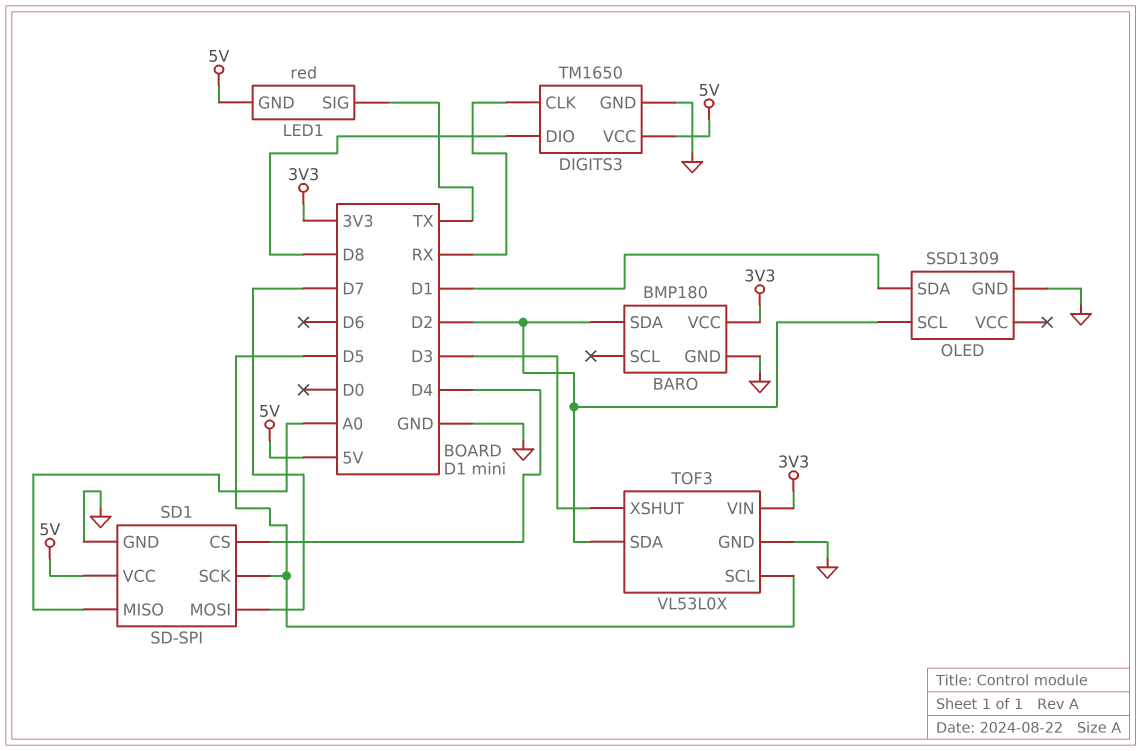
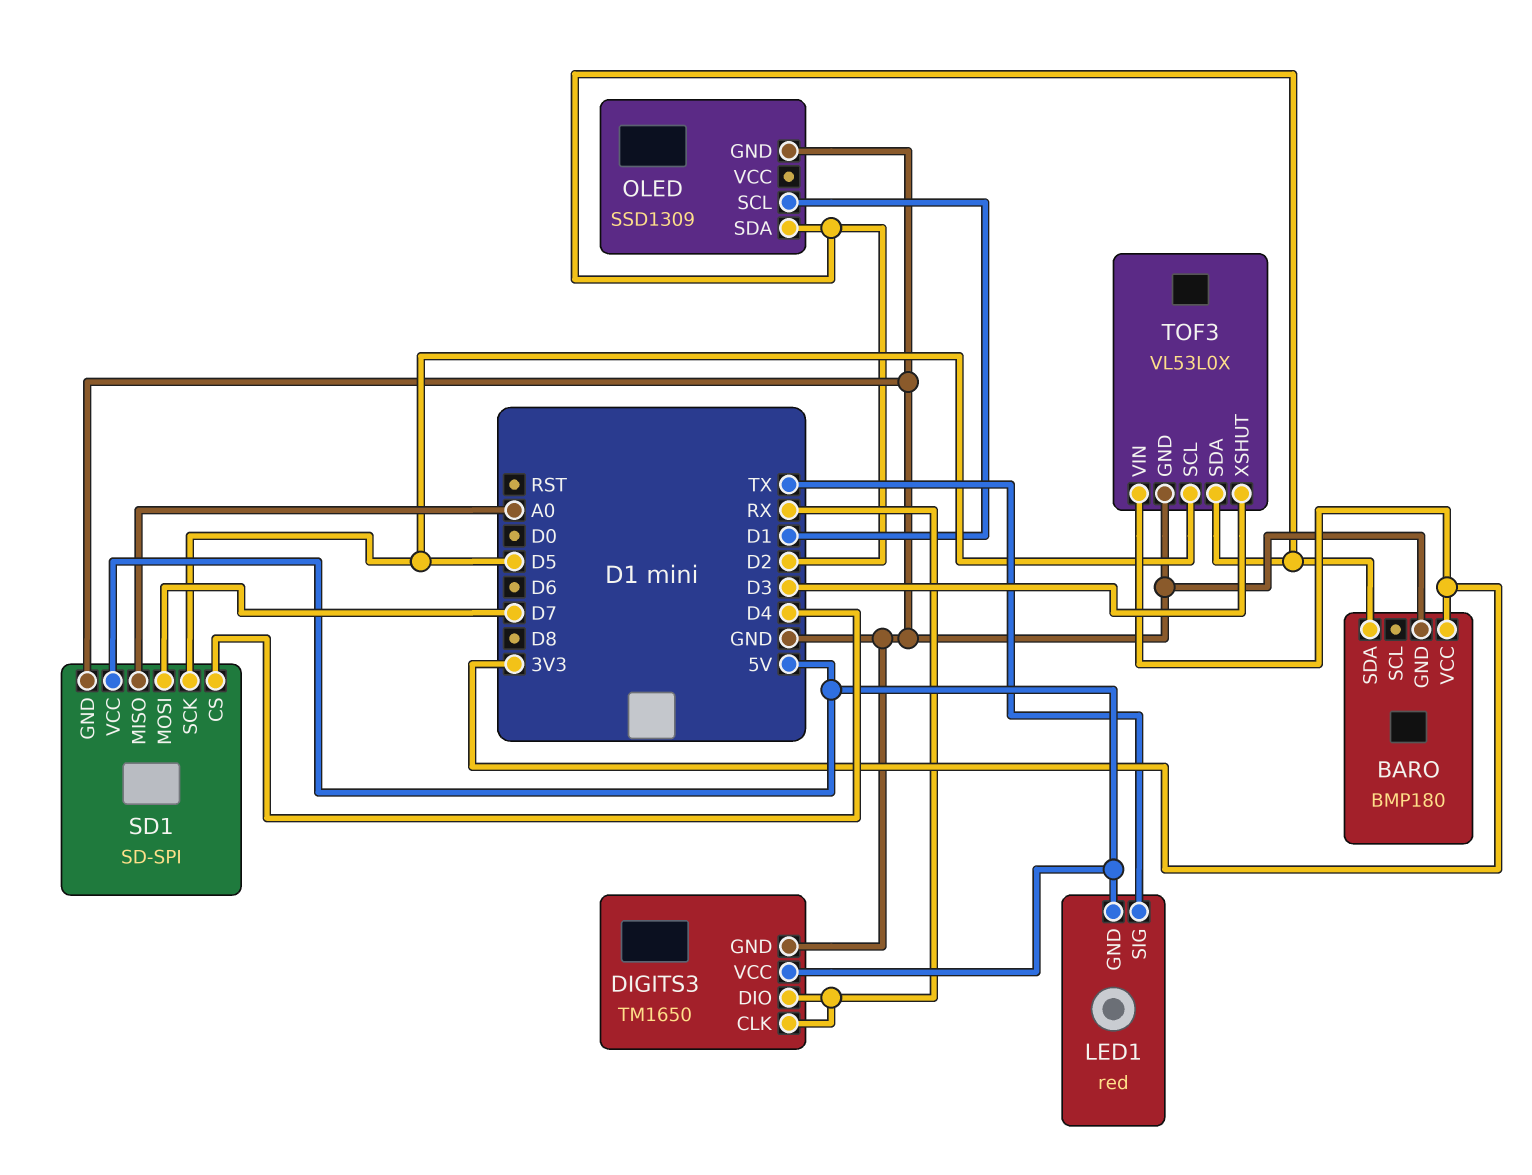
DIGITS3 pin DIO: D8 -> RX
OLED pin SCL: D2 -> D1
OLED pin SDA: D1 -> D2

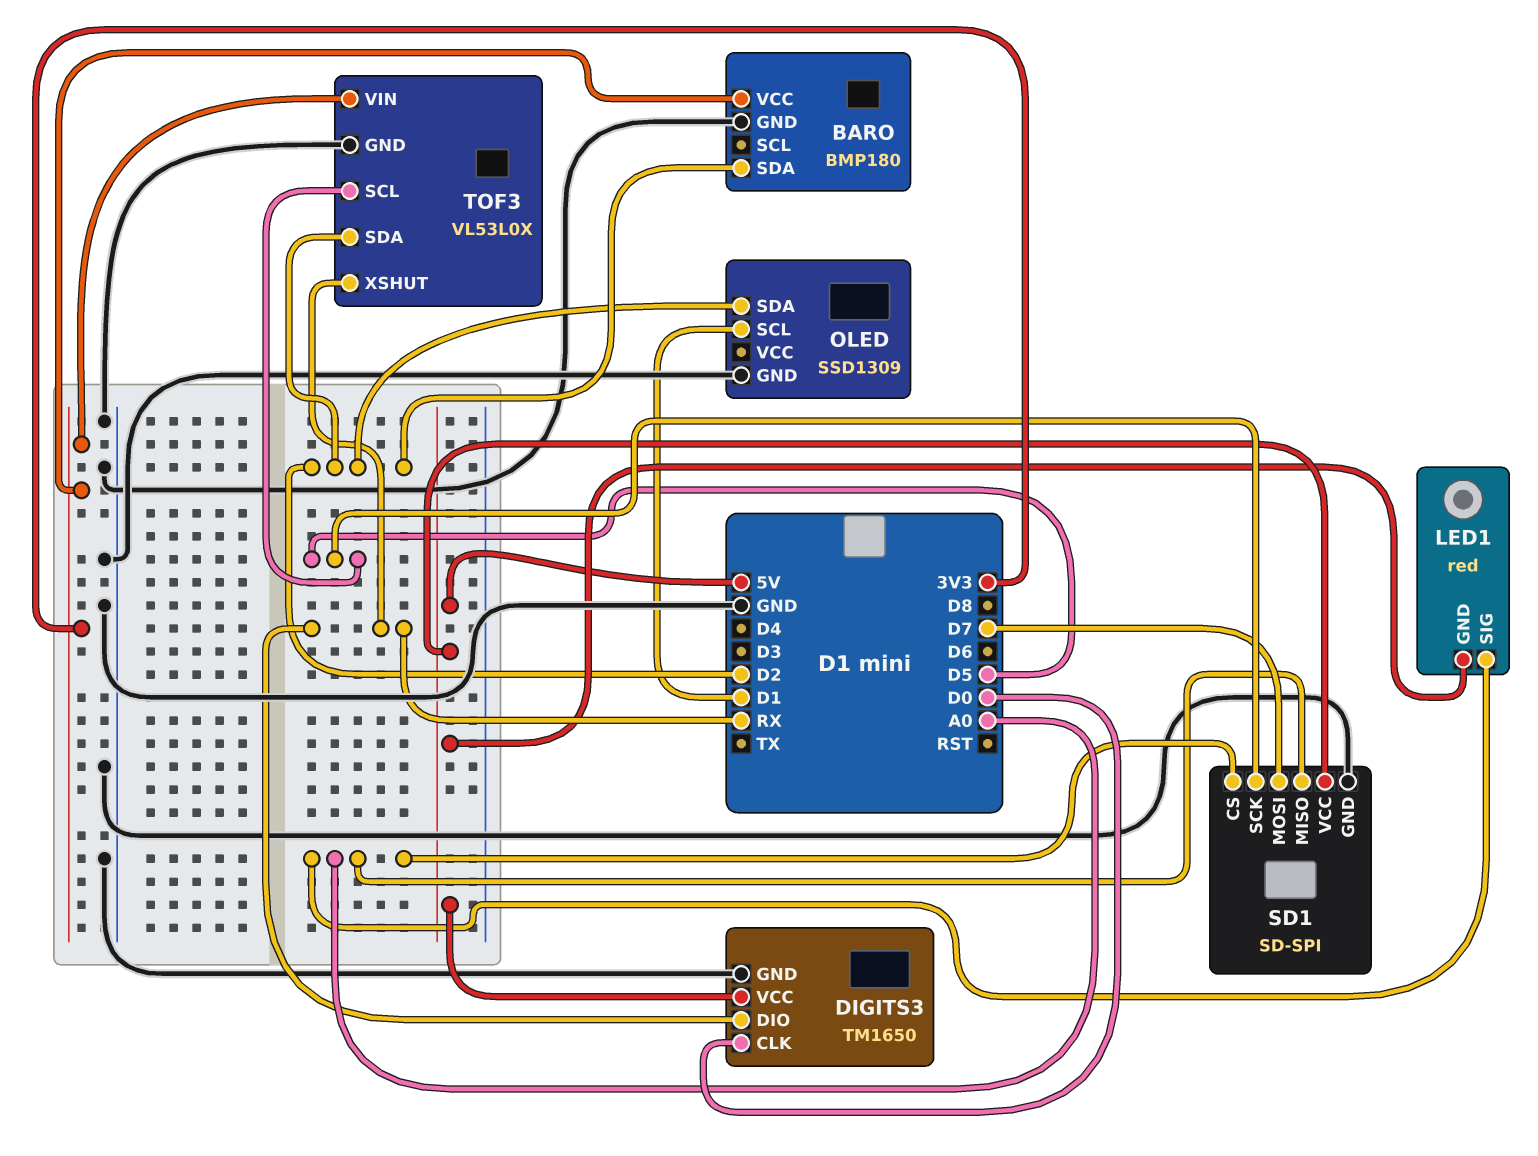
DIGITS3 pin CLK: RX -> D0
LED1 pin SIG: TX -> A0
SD1 pin CS: D4 -> A0
TOF3 pin XSHUT: D3 -> RX

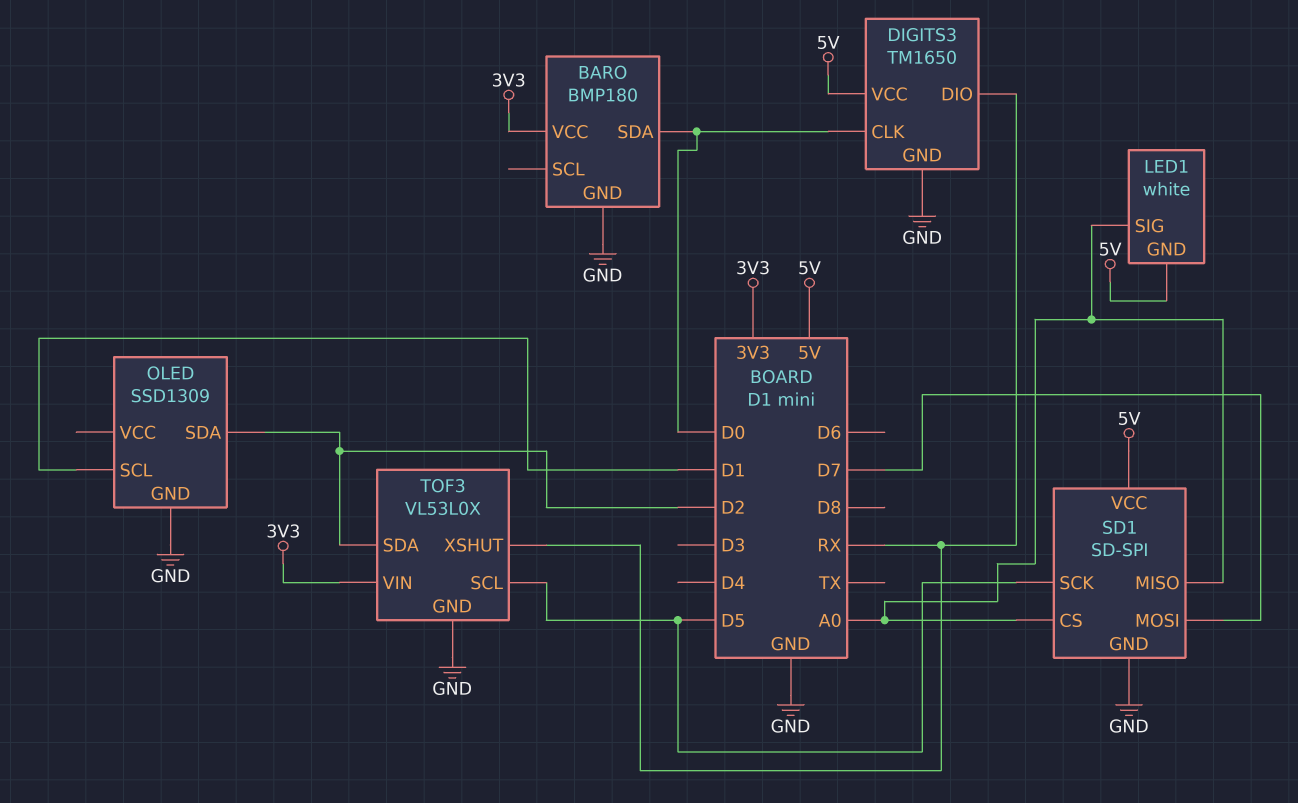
BARO pin SDA: D2 -> D0
LED1: red -> white

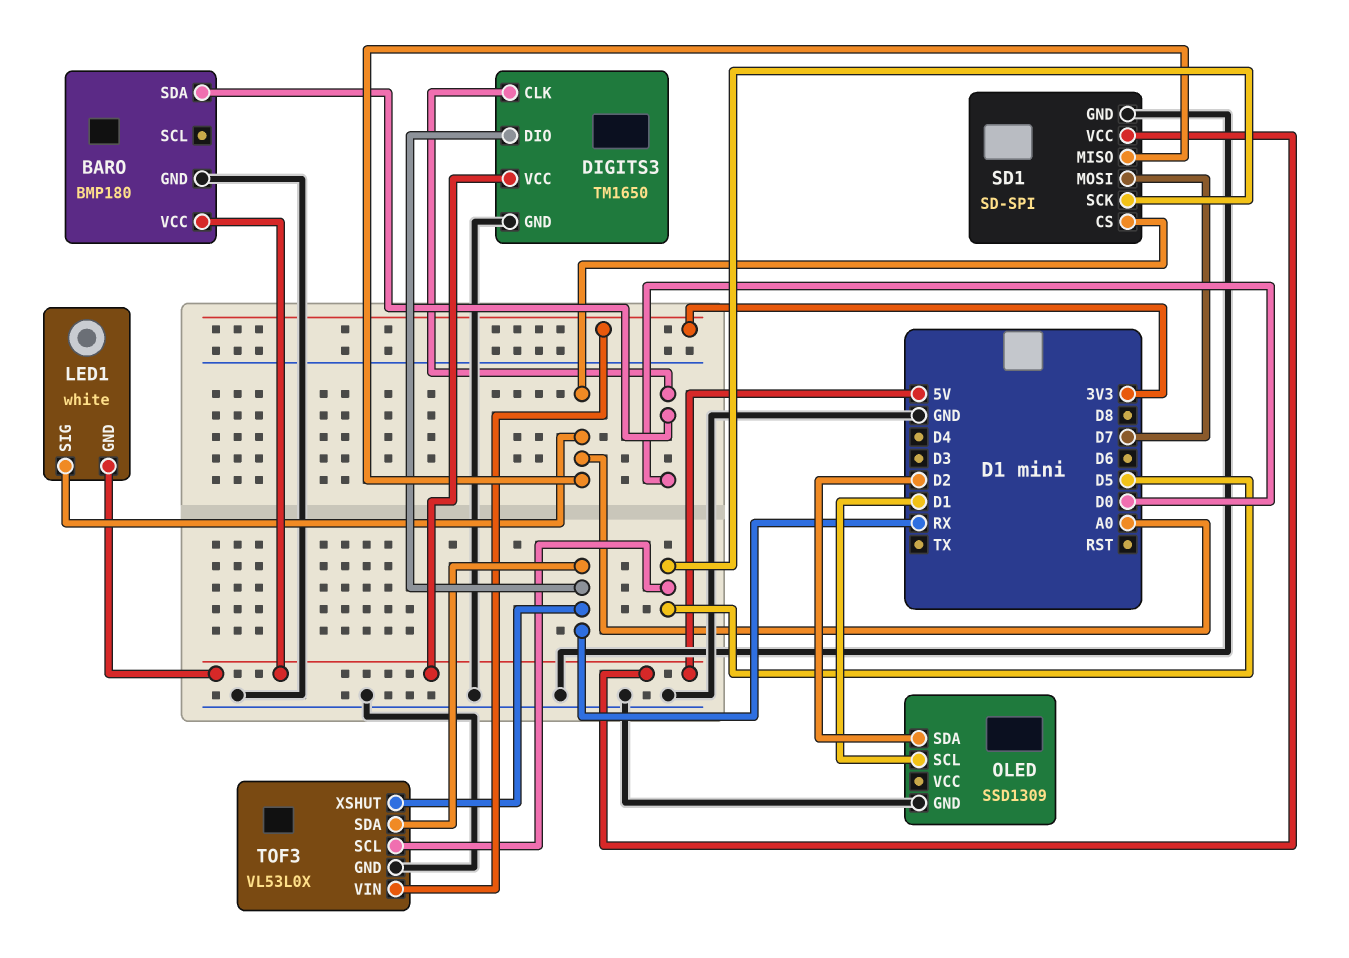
BARO pin VCC: 3V3 -> 5V
TOF3 pin SDA: D2 -> RX

